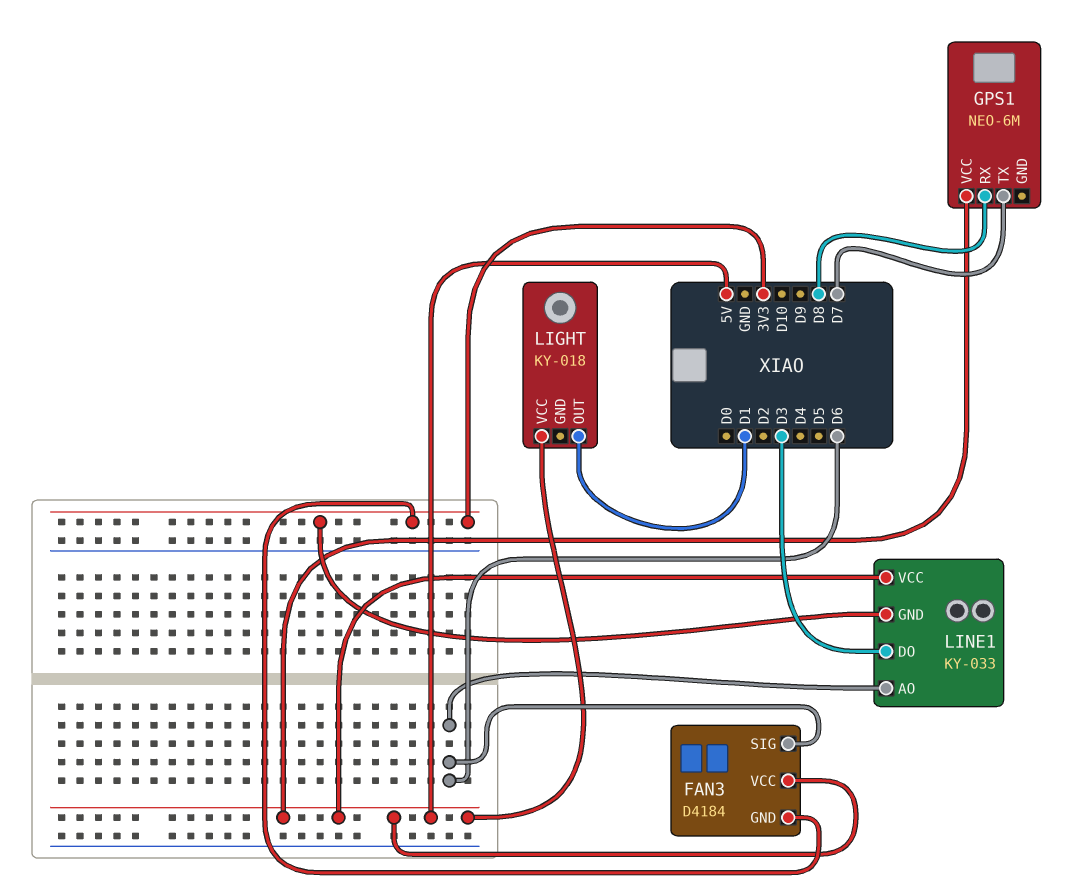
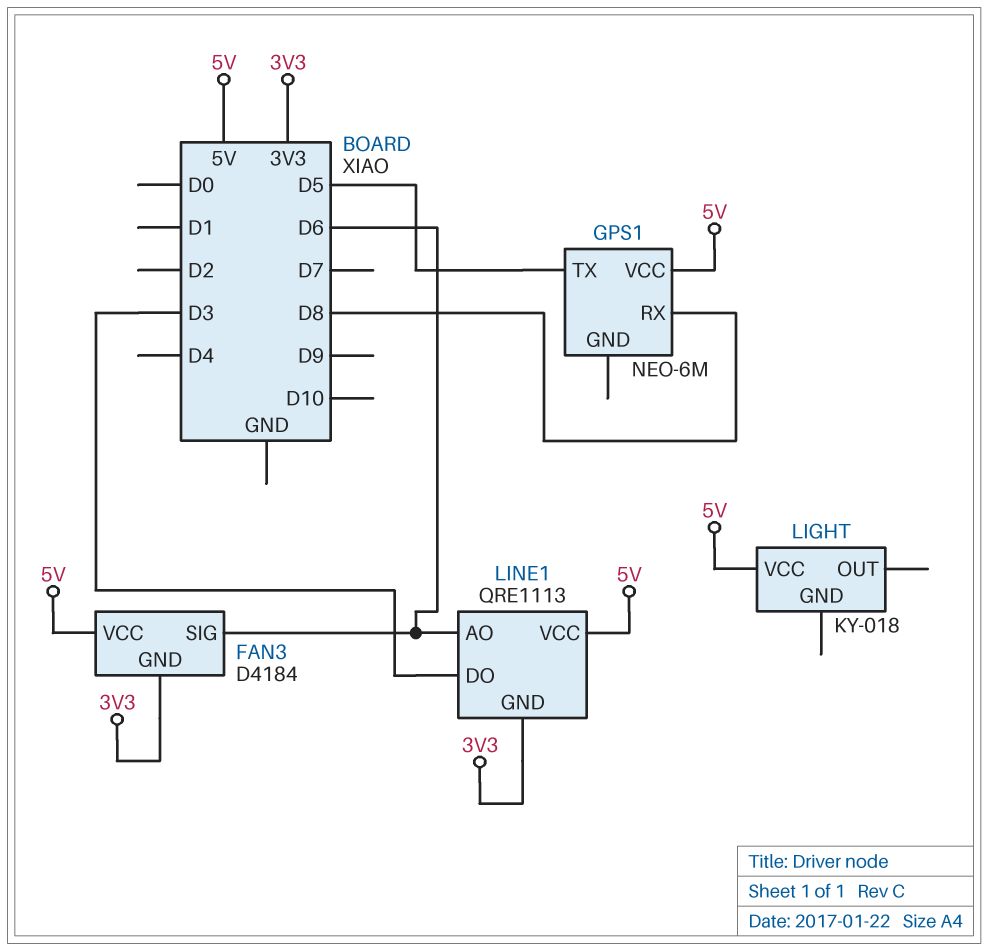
GPS1 pin TX: D7 -> D5
LIGHT pin OUT: D1 -> none
LINE1: KY-033 -> QRE1113

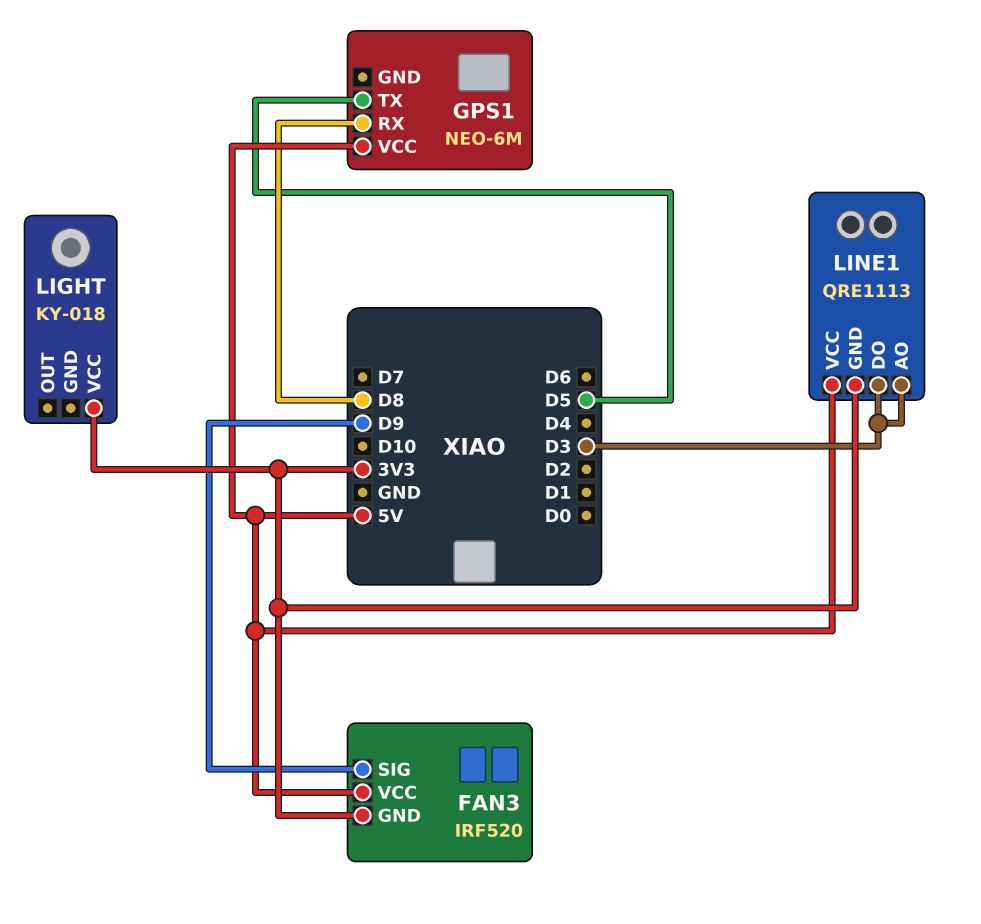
FAN3: D4184 -> IRF520
FAN3 pin SIG: D6 -> D9
LIGHT pin VCC: 5V -> 3V3
LINE1 pin AO: D6 -> D3

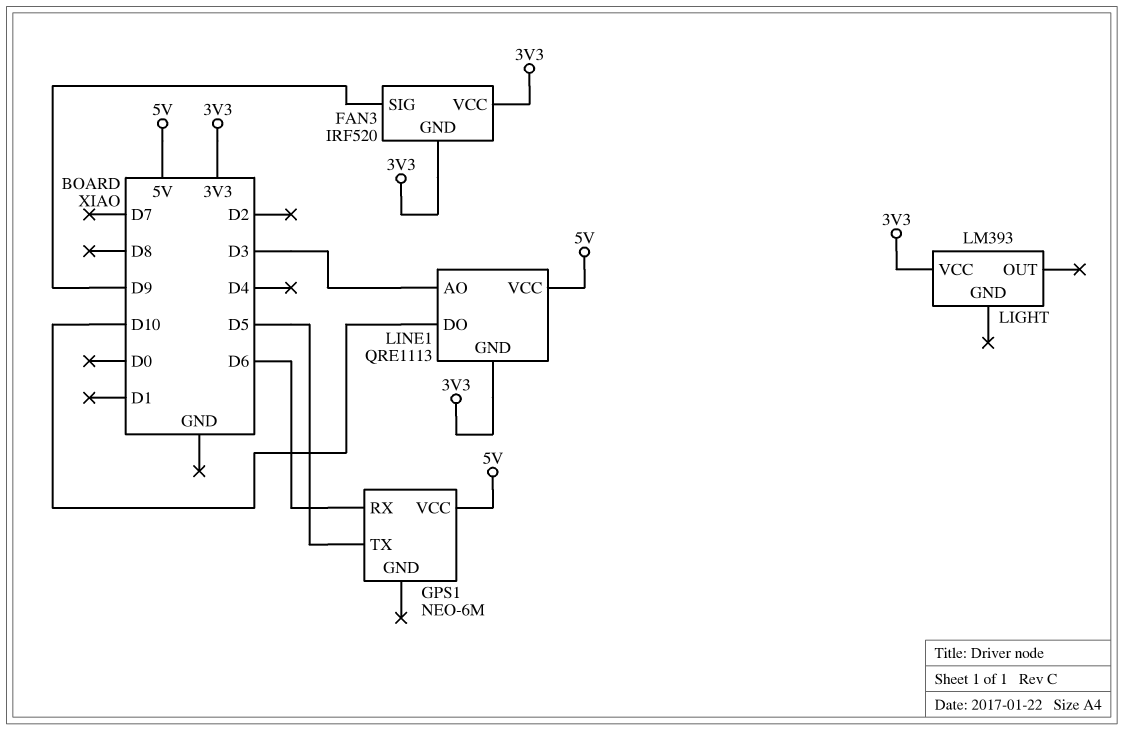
FAN3 pin VCC: 5V -> 3V3
GPS1 pin RX: D8 -> D6
LIGHT: KY-018 -> LM393
LINE1 pin DO: D3 -> D10

